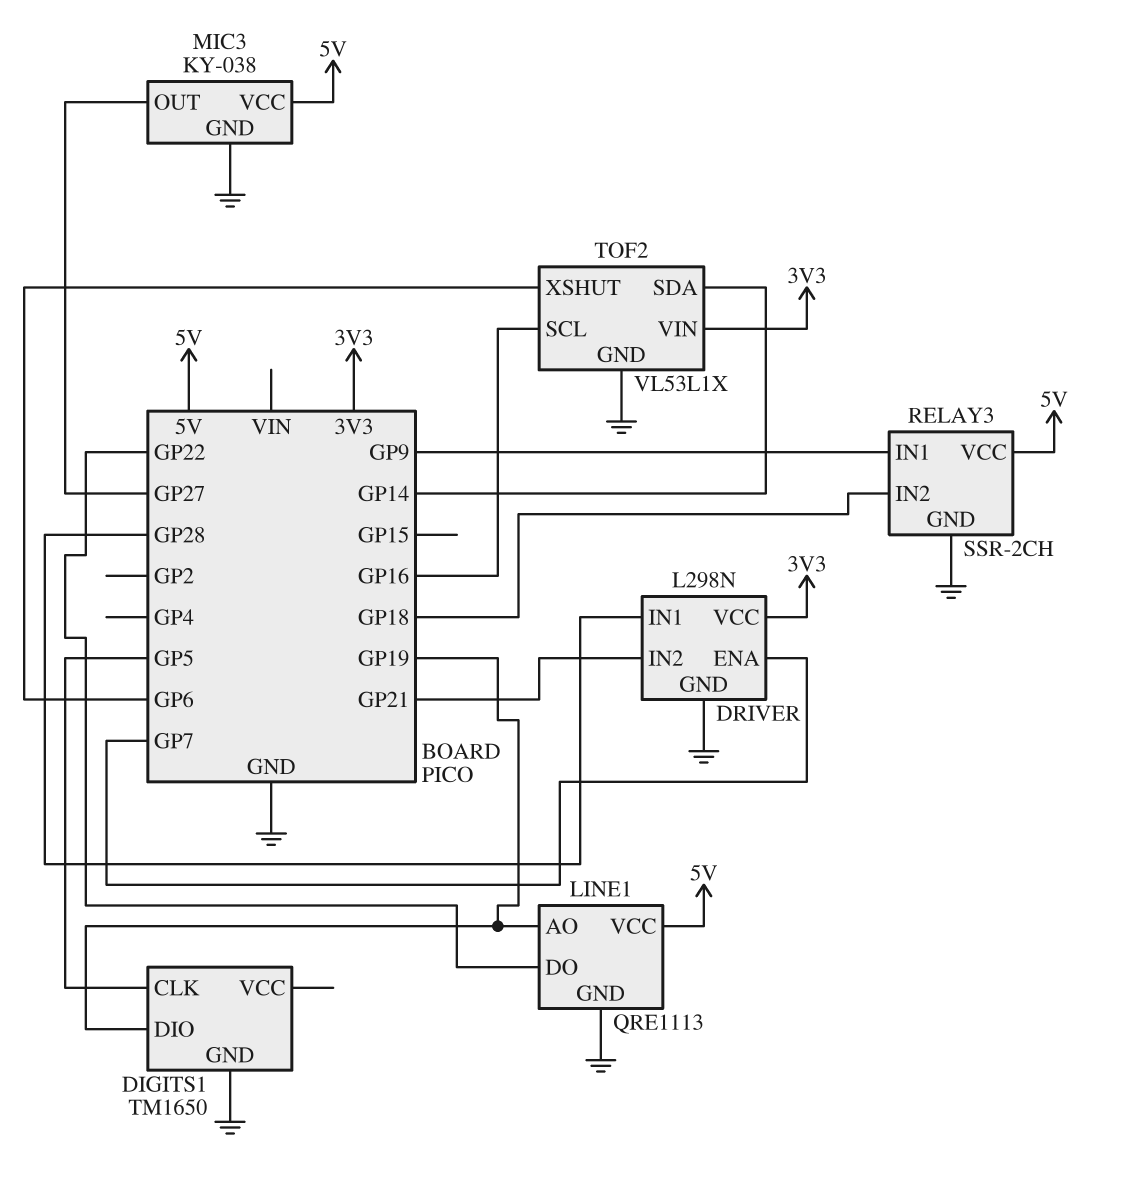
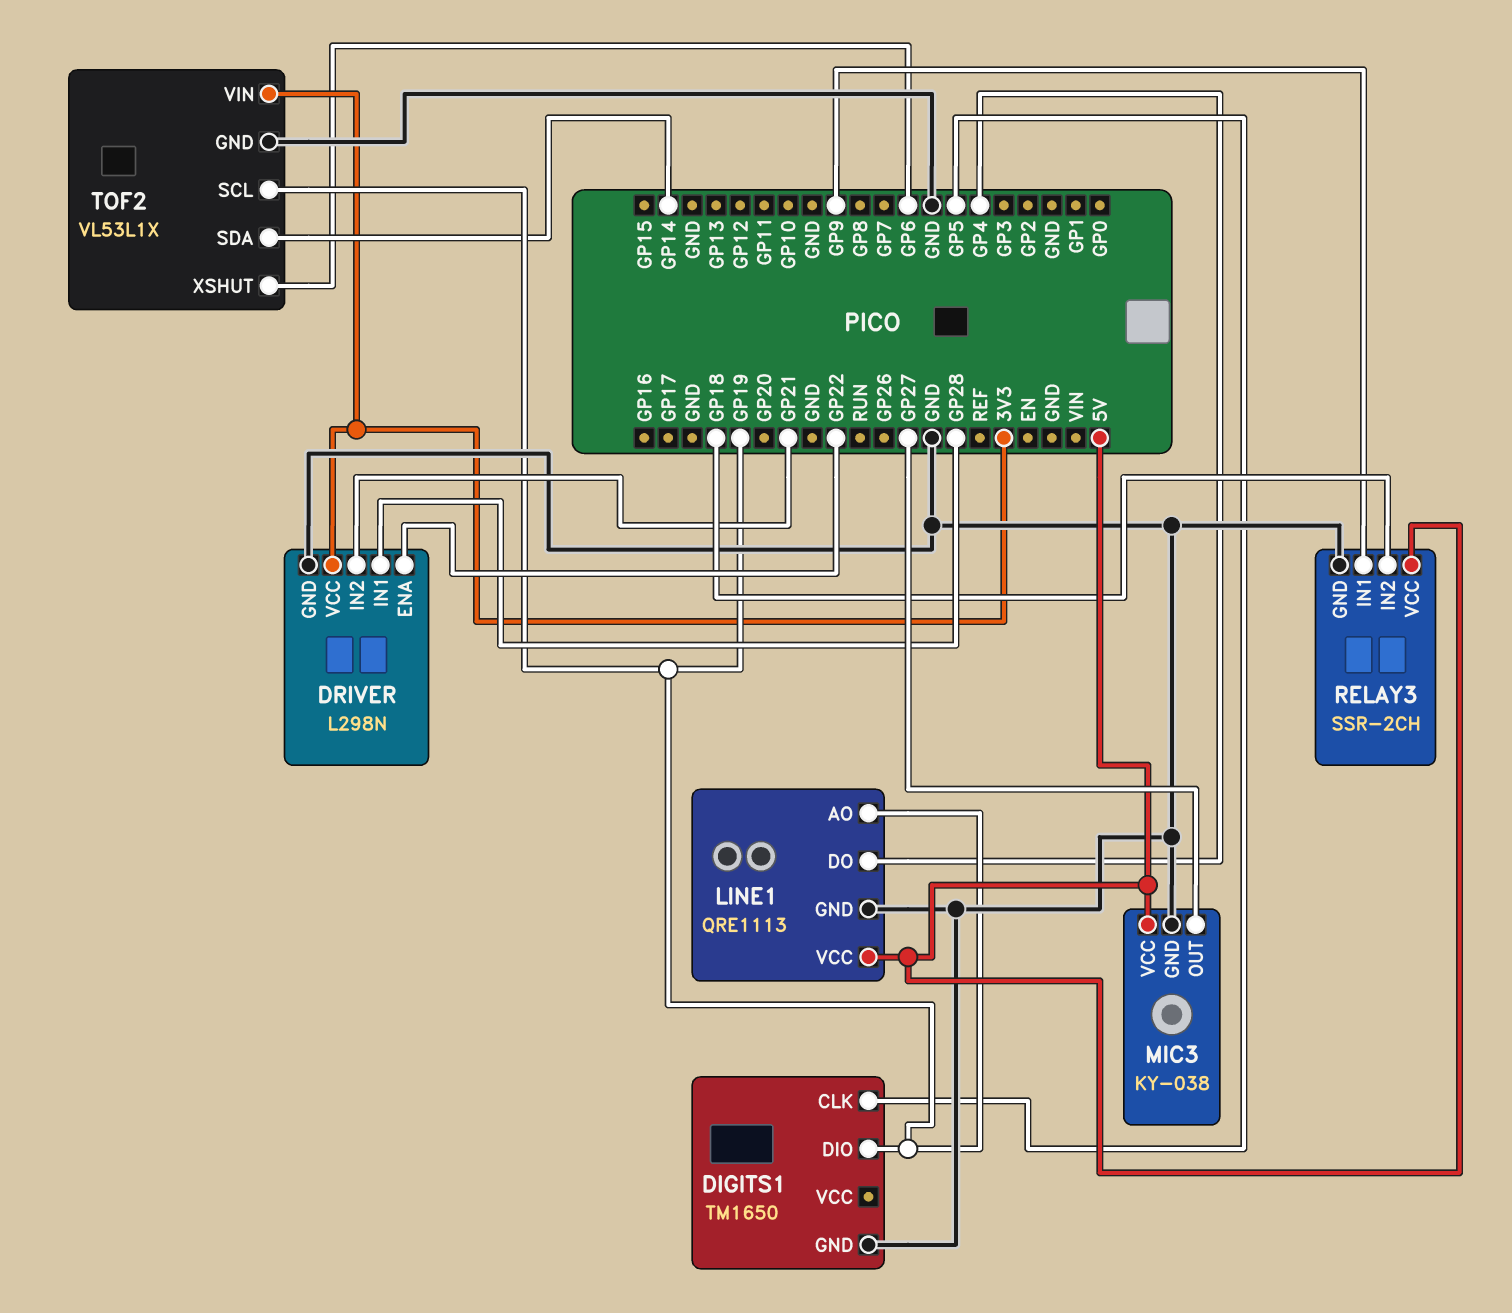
DRIVER pin ENA: GP7 -> GP22
LINE1 pin DO: GP22 -> GP4
TOF2 pin SCL: GP16 -> GP19

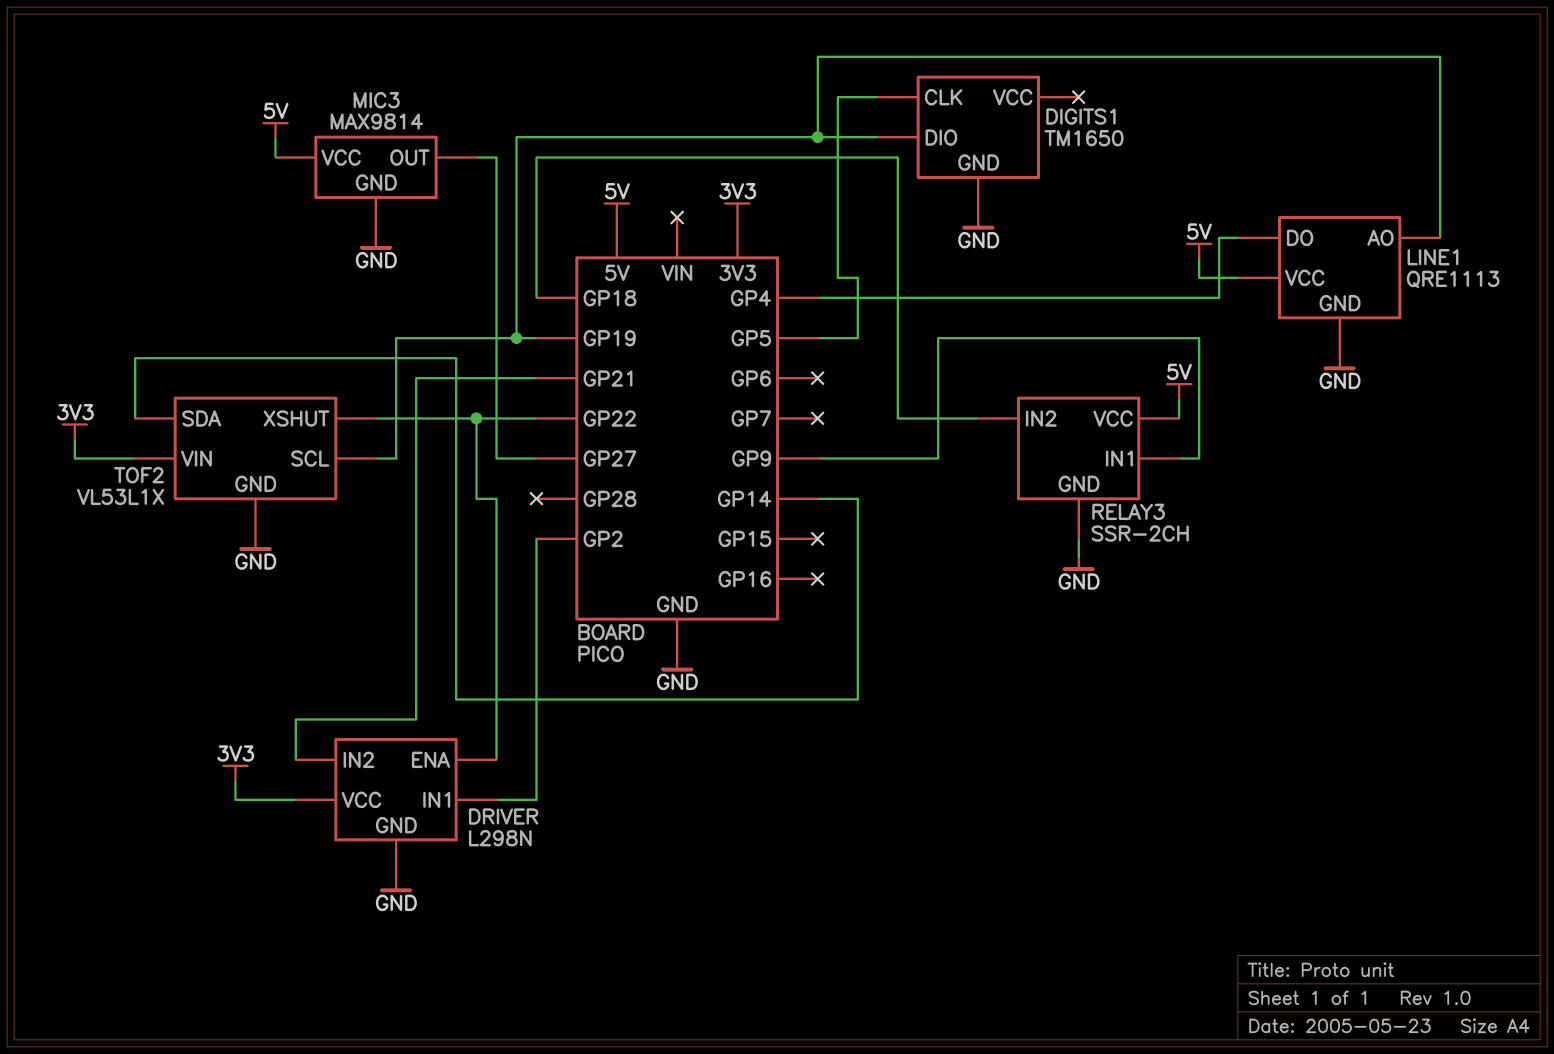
DRIVER pin IN1: GP28 -> GP2
MIC3: KY-038 -> MAX9814
TOF2 pin XSHUT: GP6 -> GP22

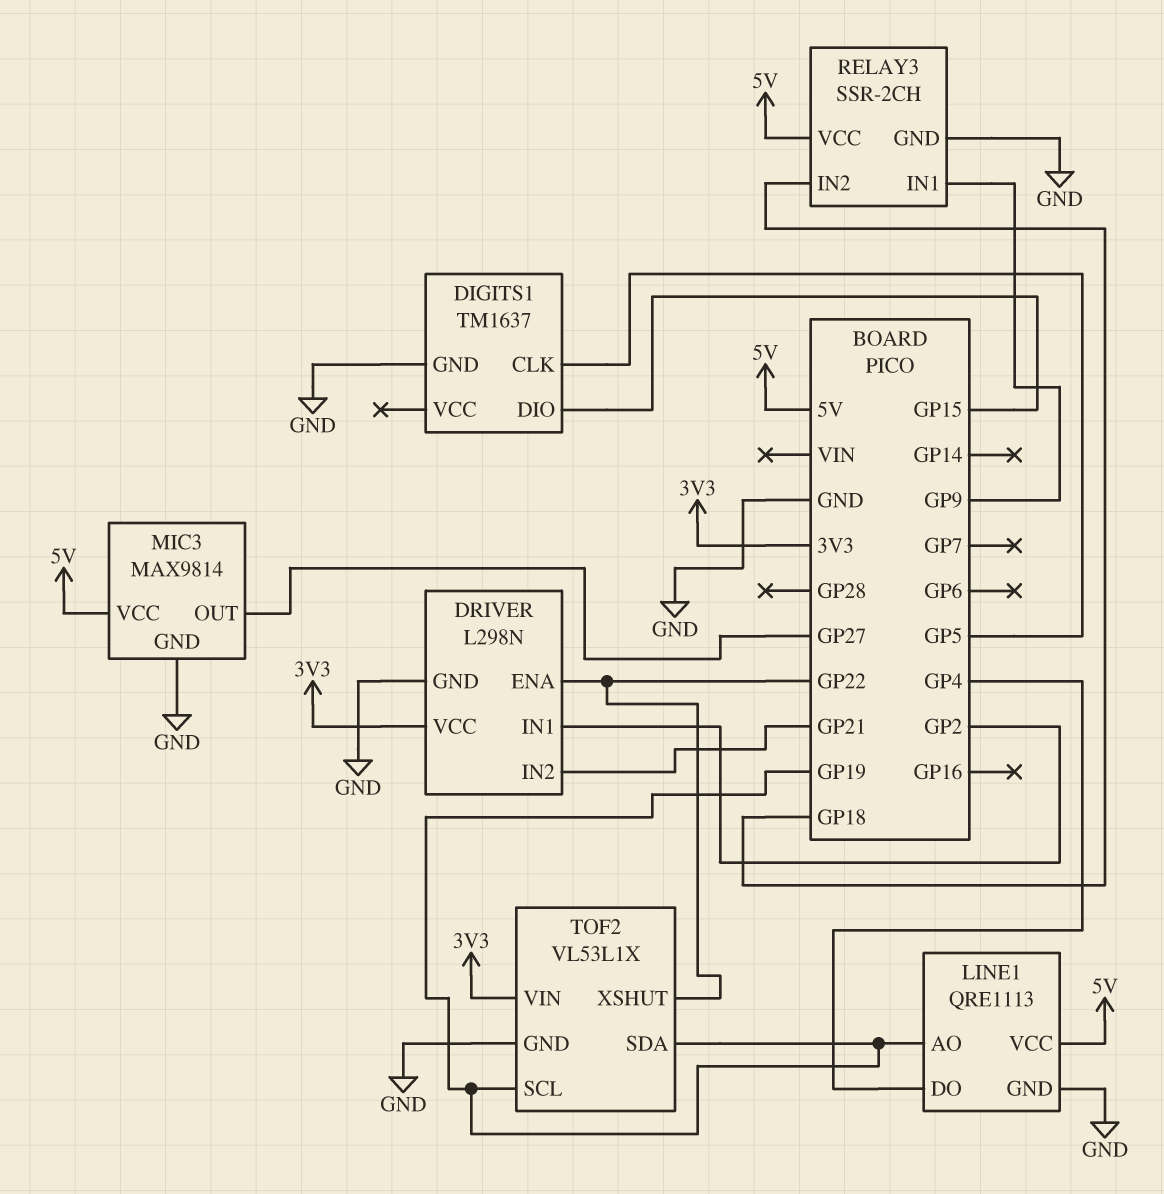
DIGITS1: TM1650 -> TM1637
DIGITS1 pin DIO: GP19 -> GP15
TOF2 pin SDA: GP14 -> GP19

